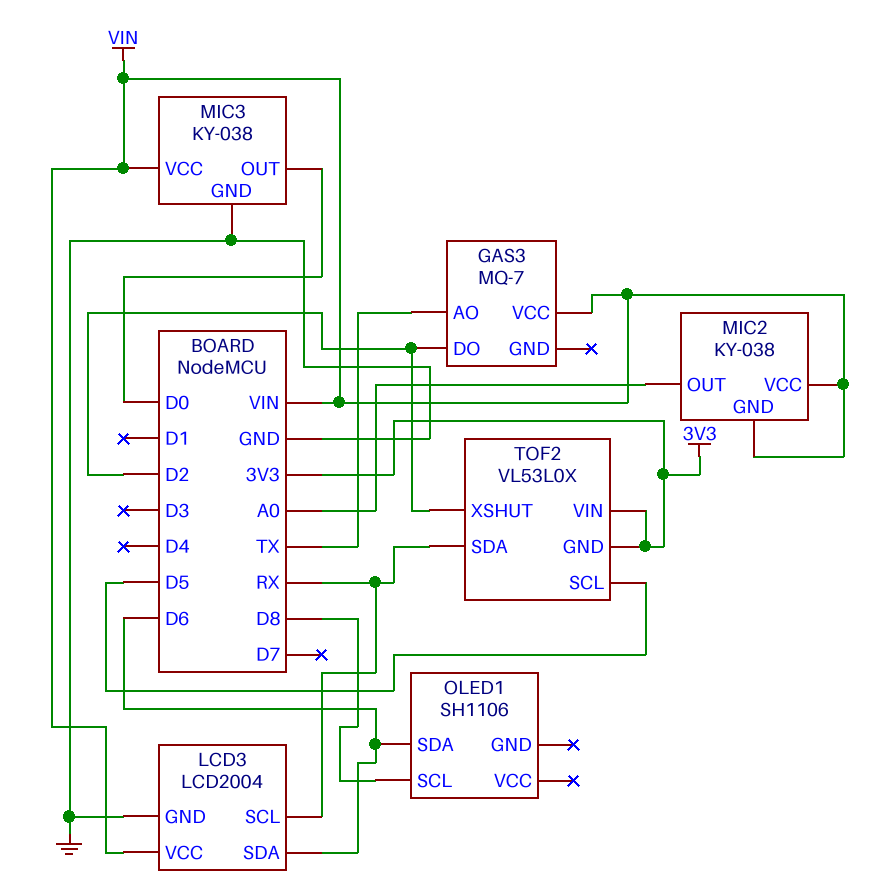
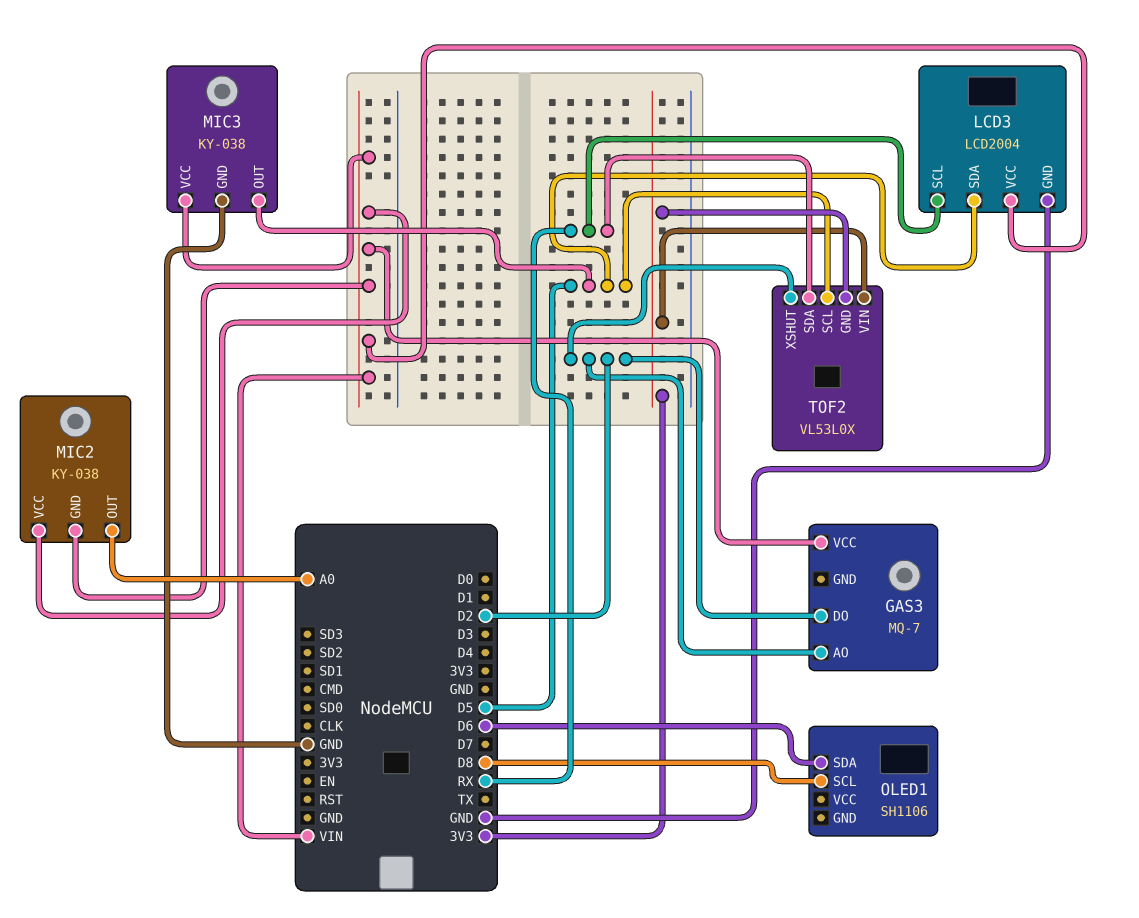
GAS3 pin AO: TX -> D2
LCD3 pin SDA: D6 -> D5
MIC3 pin OUT: D0 -> D5

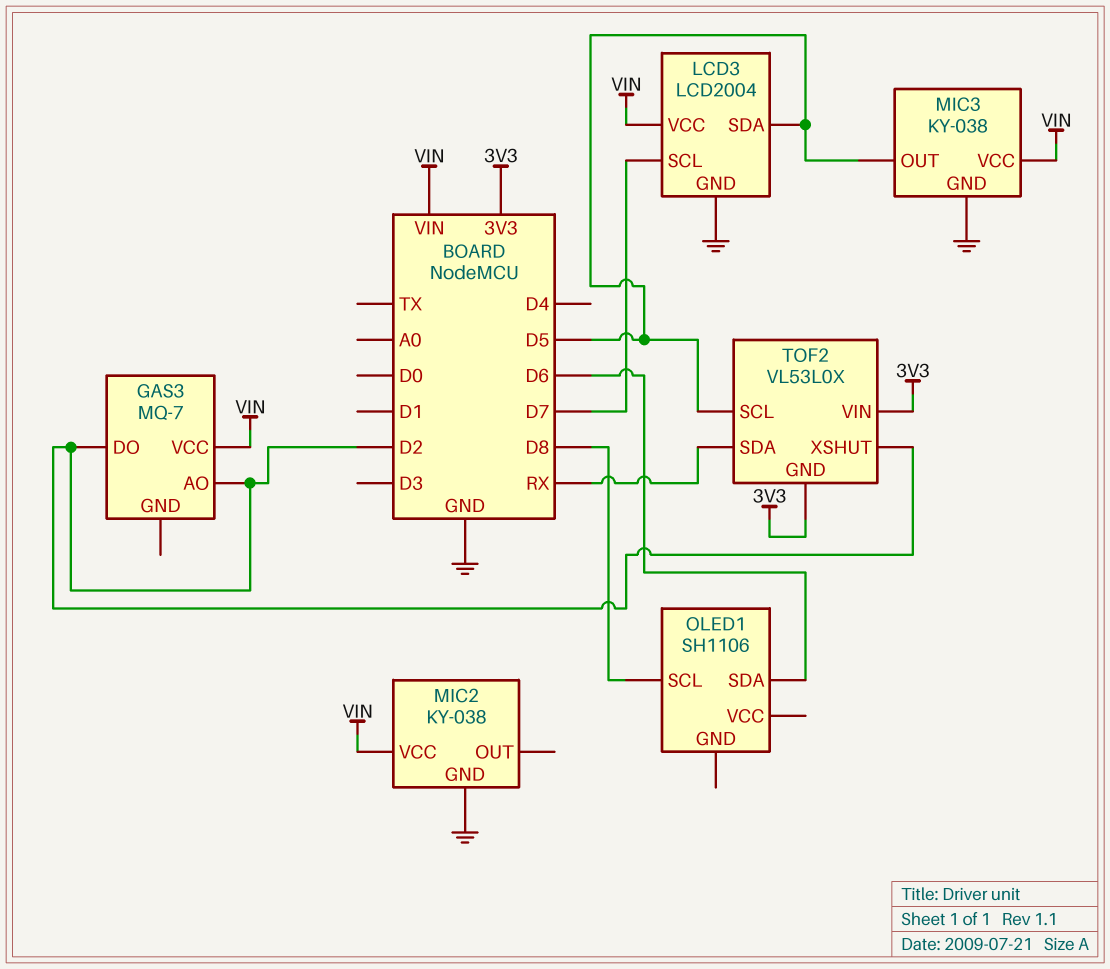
LCD3 pin SCL: RX -> D7
MIC2 pin GND: VIN -> GND
MIC2 pin OUT: A0 -> none

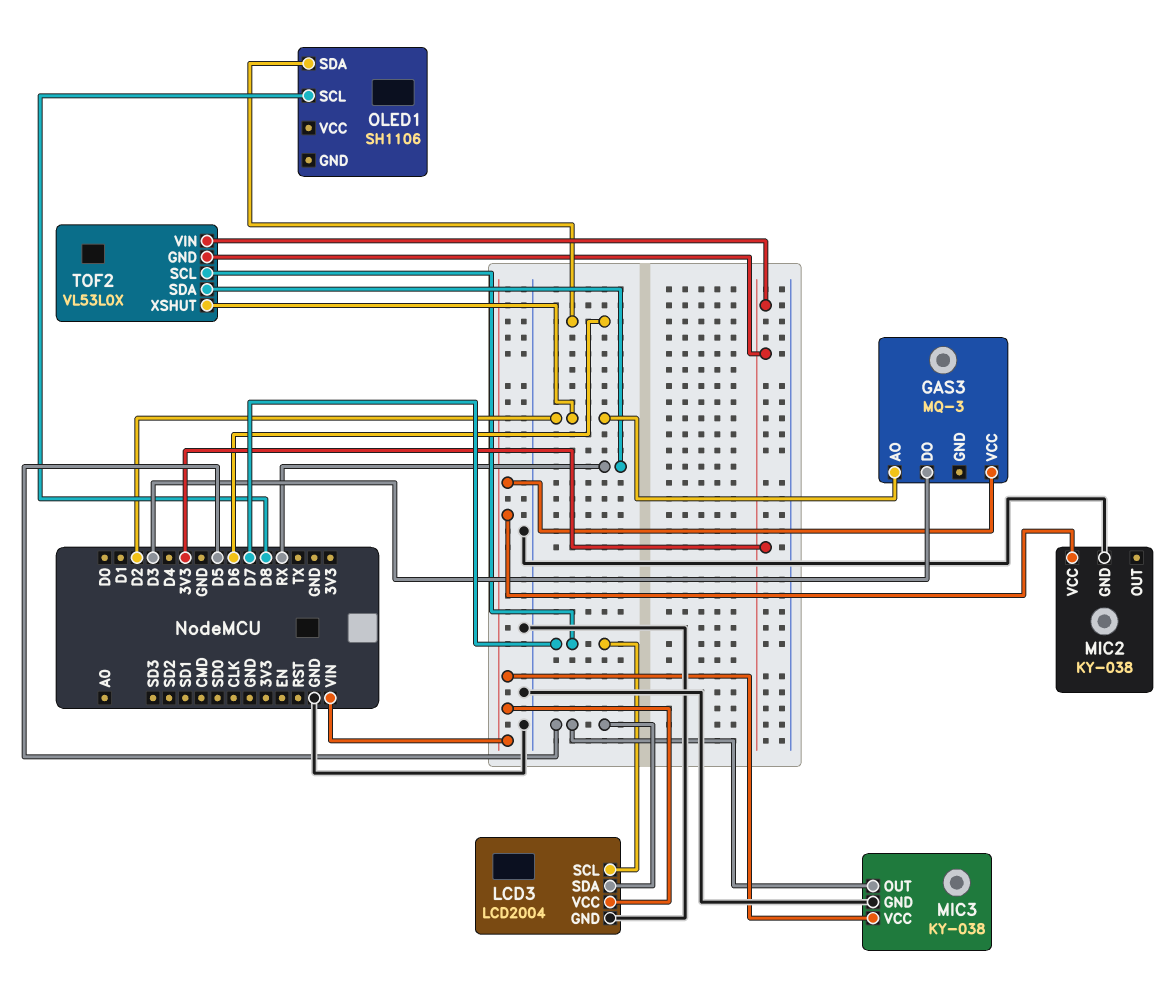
GAS3: MQ-7 -> MQ-3
GAS3 pin DO: D2 -> D3
TOF2 pin SCL: D5 -> D7

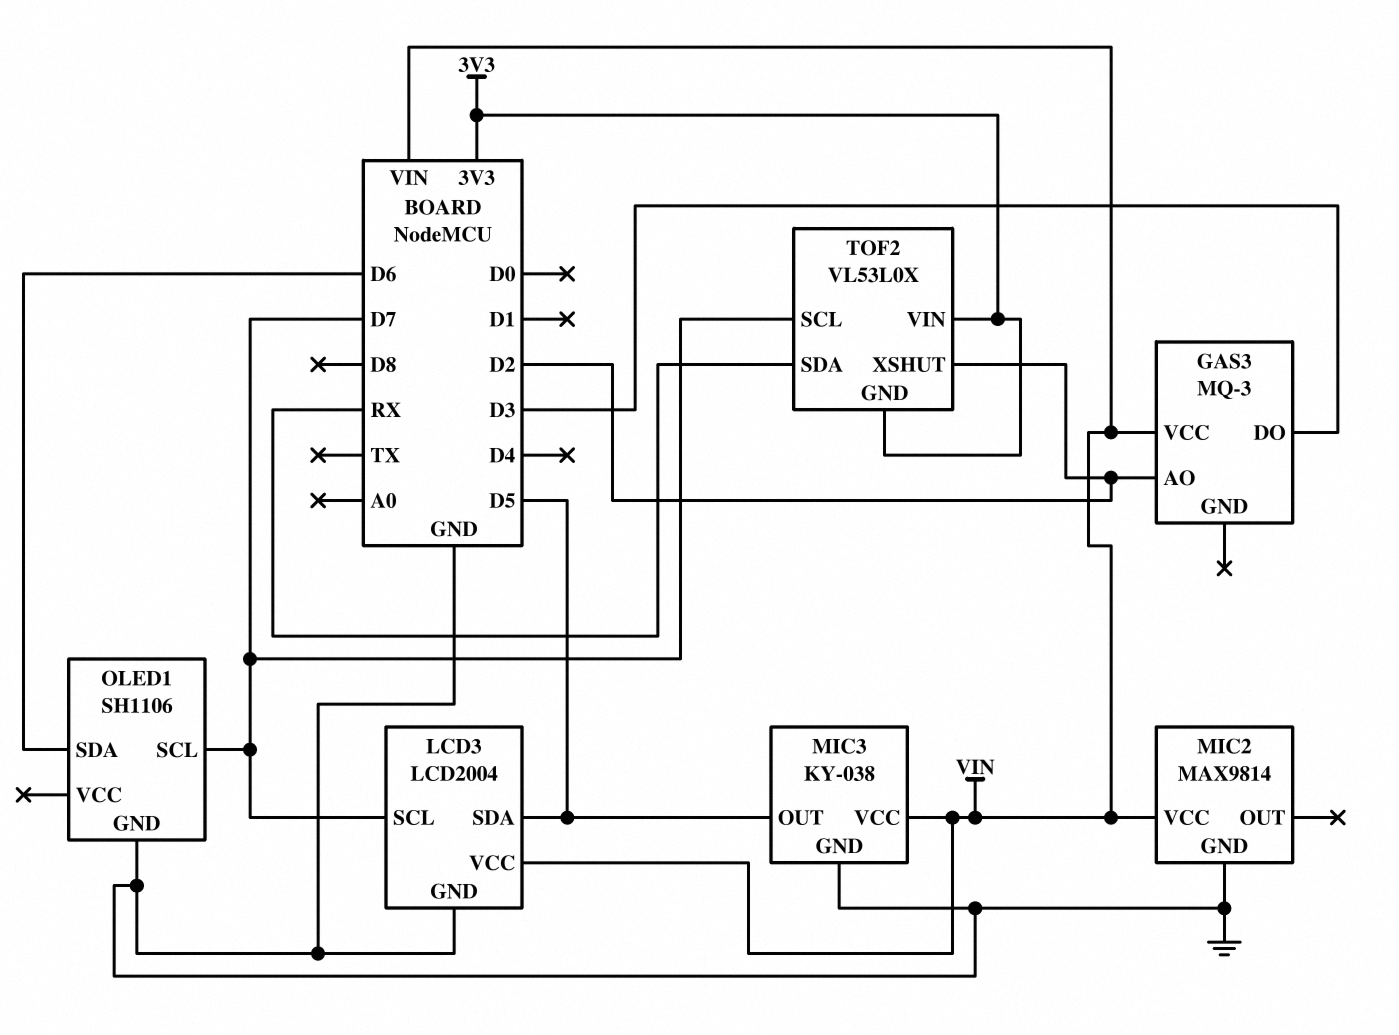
MIC2: KY-038 -> MAX9814
OLED1 pin GND: none -> GND
OLED1 pin SCL: D8 -> D7

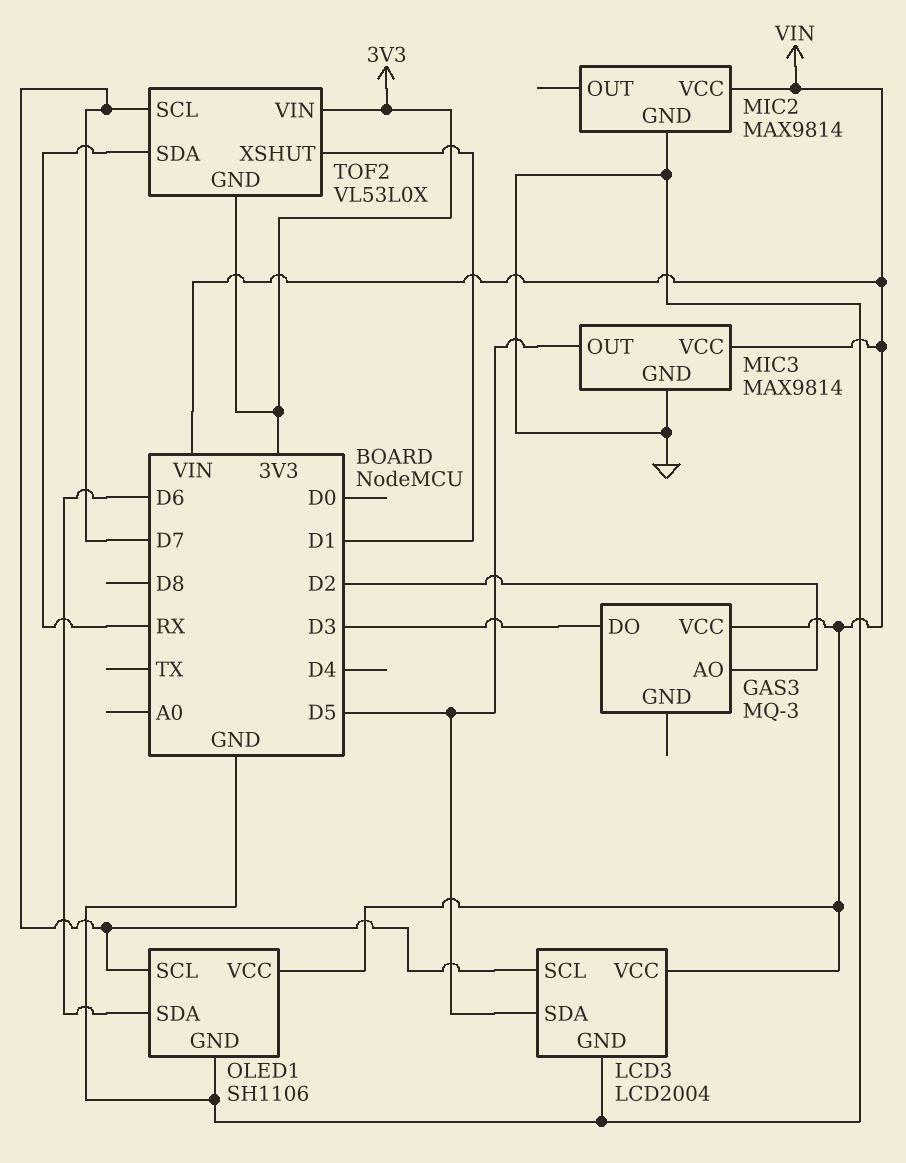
MIC3: KY-038 -> MAX9814
OLED1 pin VCC: none -> VIN
TOF2 pin XSHUT: D2 -> D1

